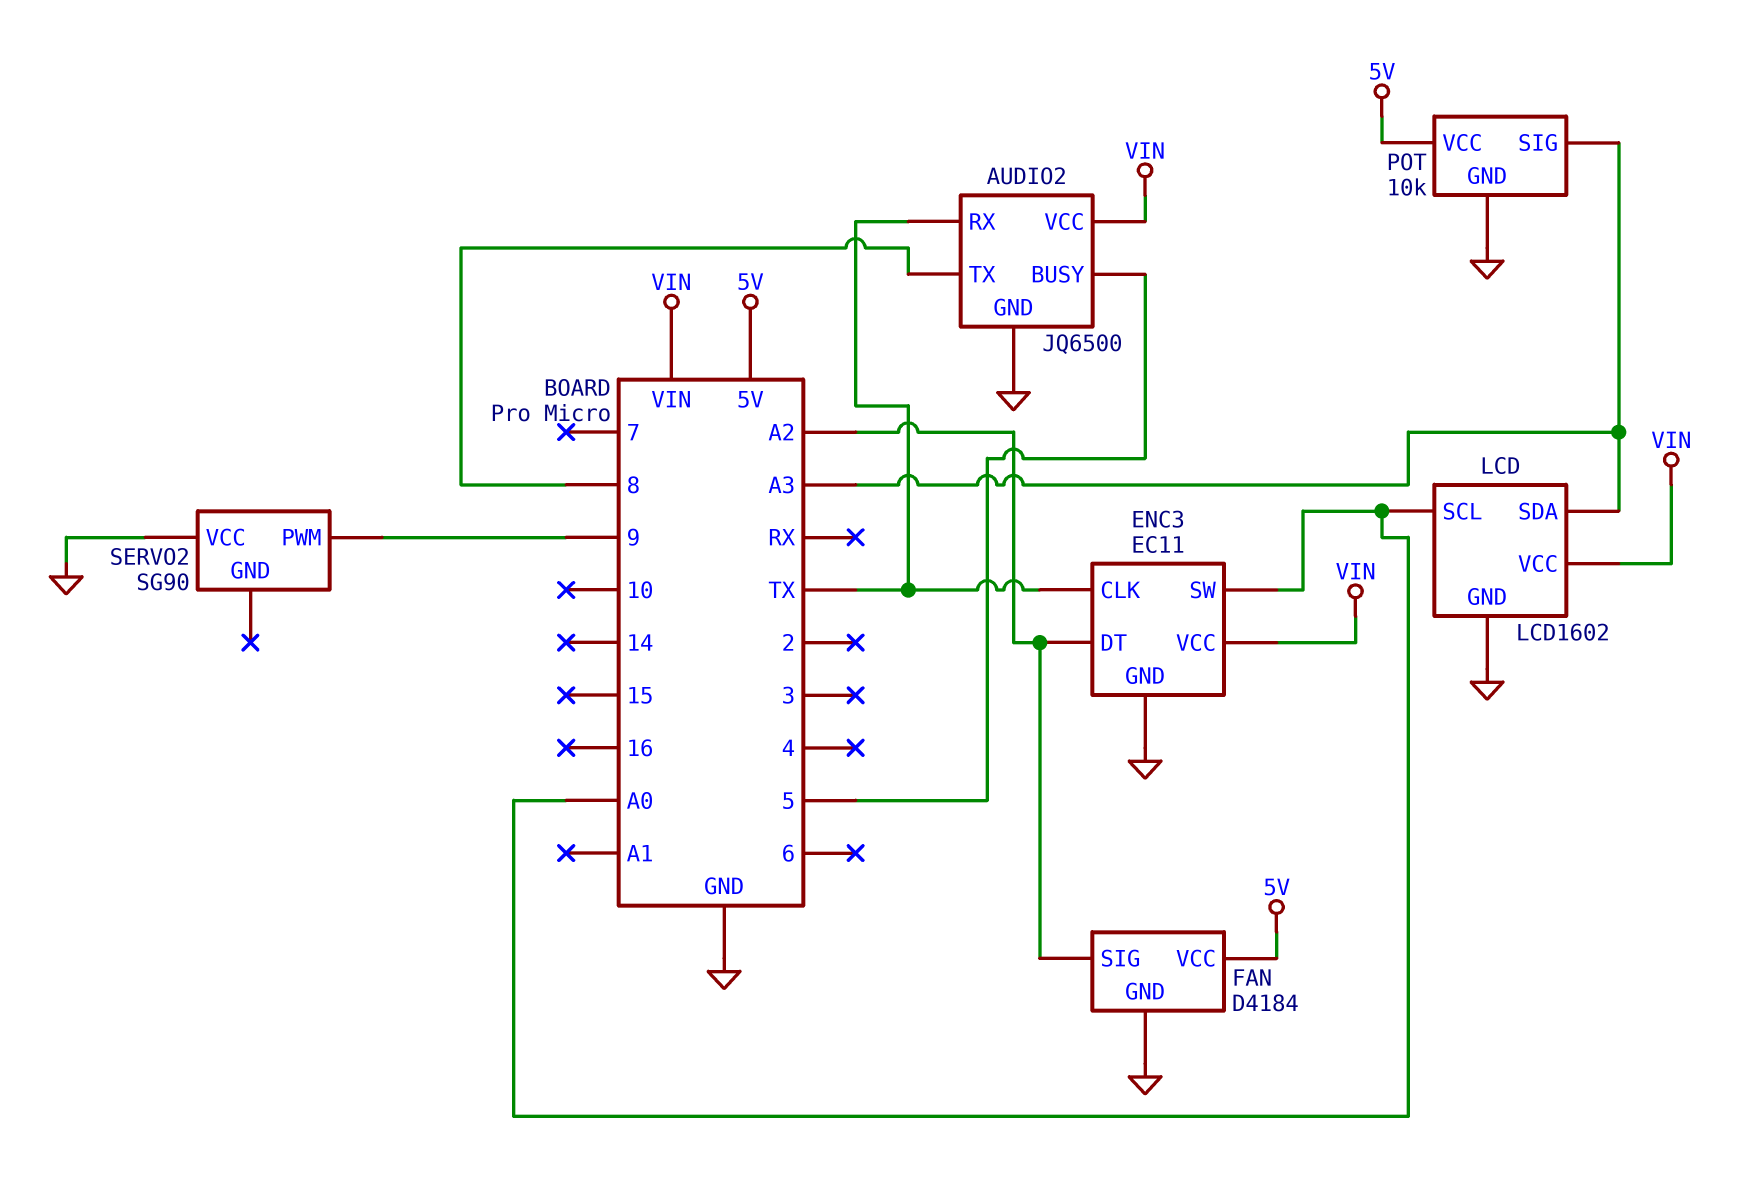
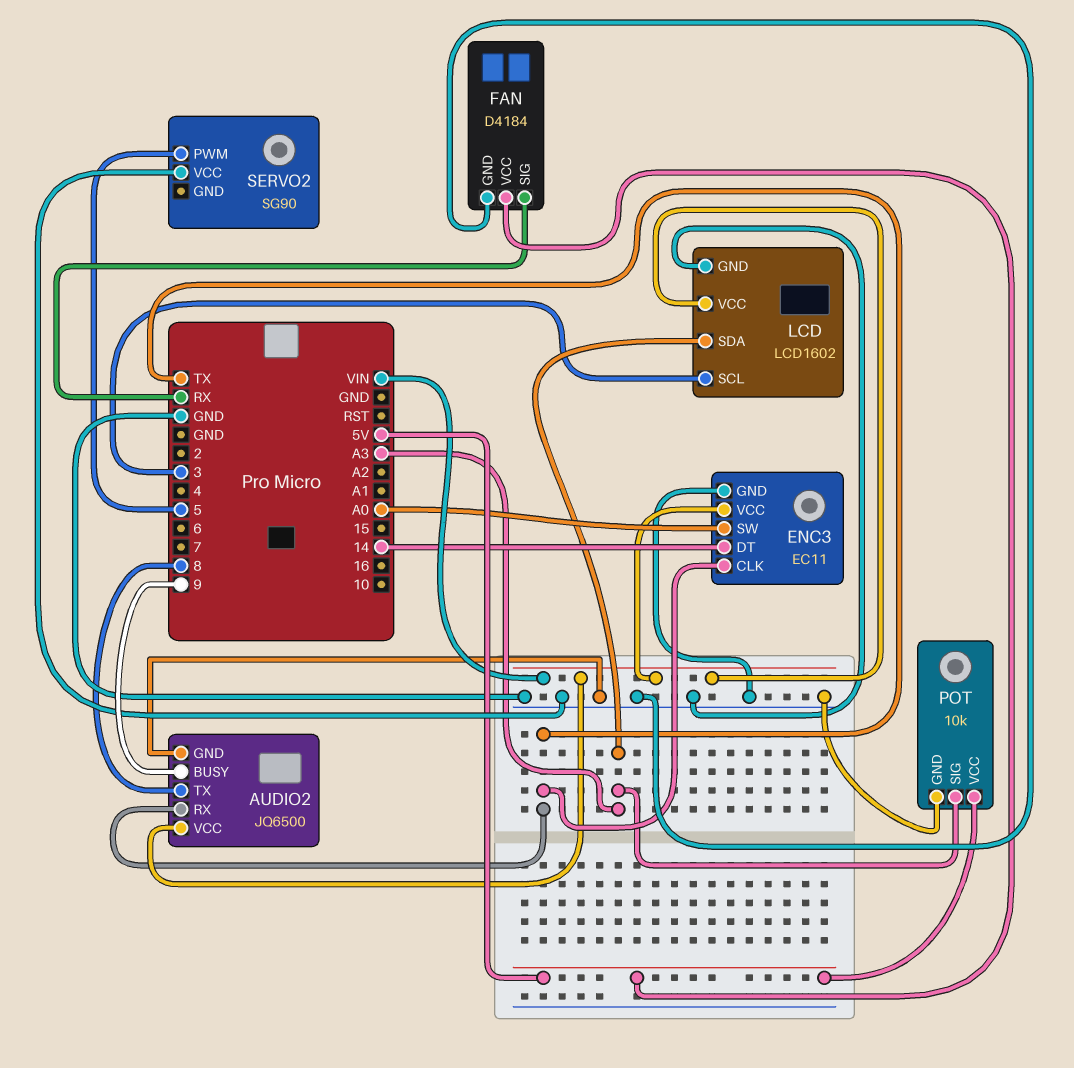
AUDIO2 pin BUSY: 5 -> 9
ENC3 pin DT: A2 -> 14
FAN pin SIG: A2 -> RX
LCD pin SCL: A0 -> 3
SERVO2 pin PWM: 9 -> 5

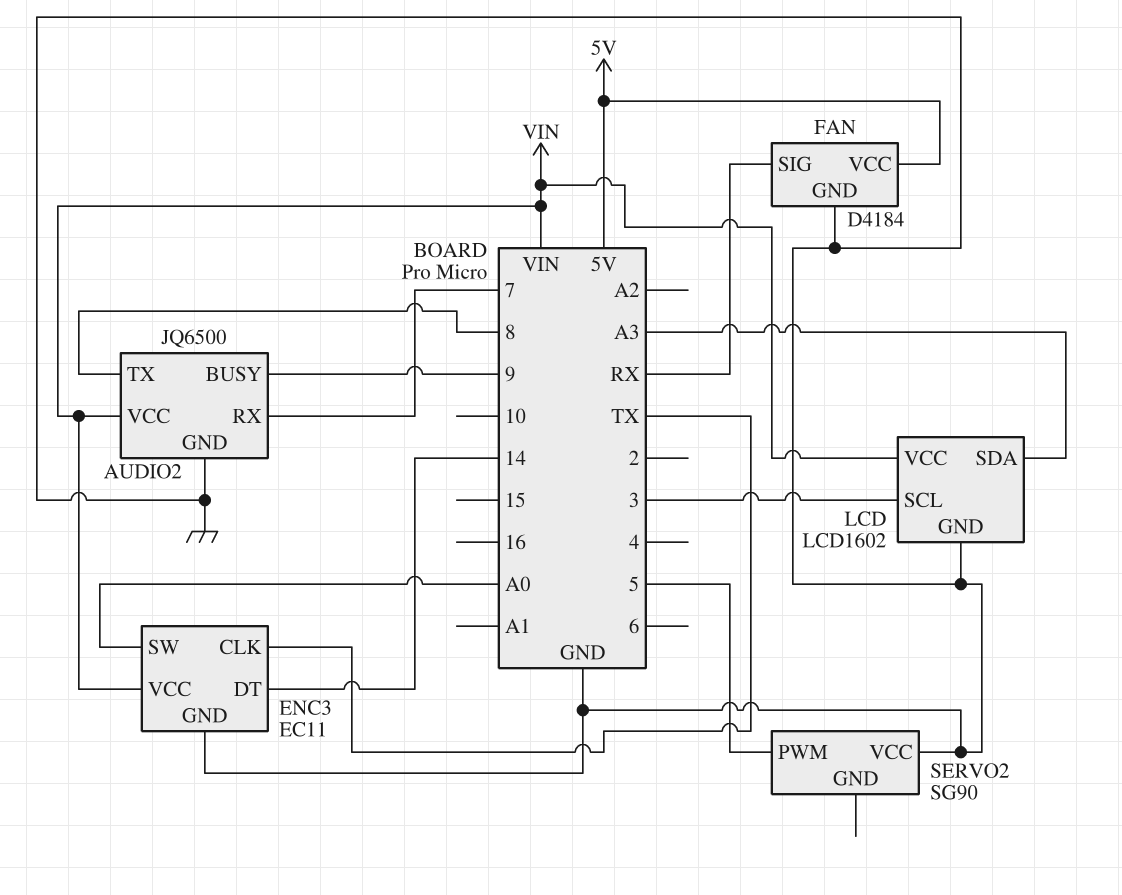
AUDIO2 pin RX: TX -> 7
POT: 10k -> none
POT pin GND: GND -> none
POT pin SIG: A3 -> none
POT pin VCC: 5V -> none

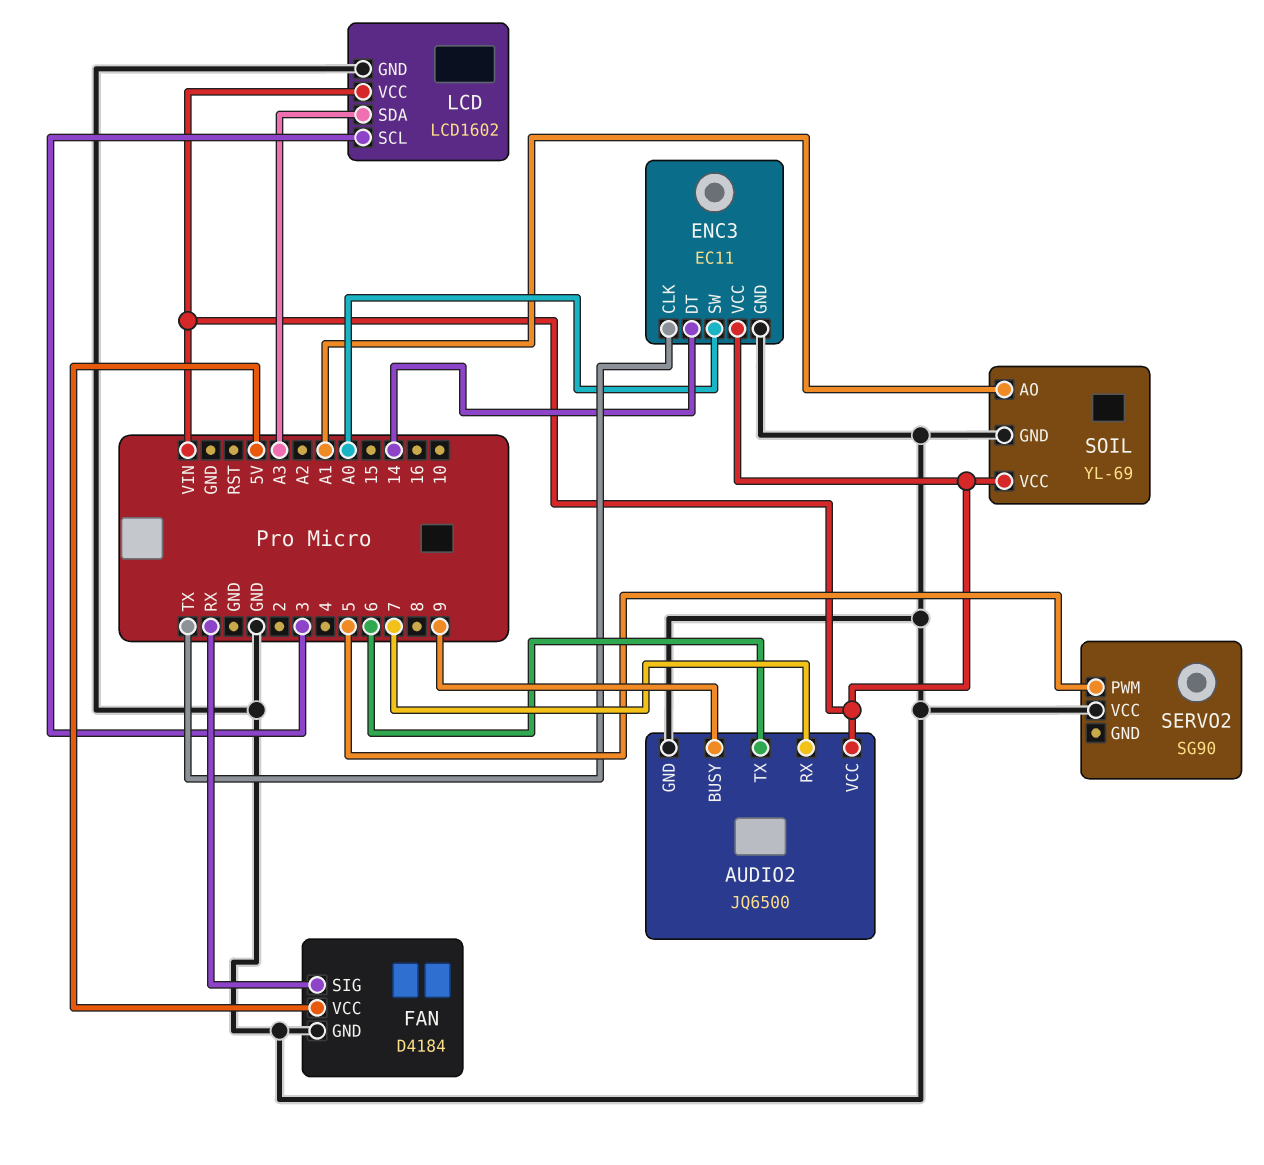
AUDIO2 pin TX: 8 -> 6
SOIL: none -> YL-69
SOIL pin AO: none -> A1
SOIL pin GND: none -> GND
SOIL pin VCC: none -> VIN

